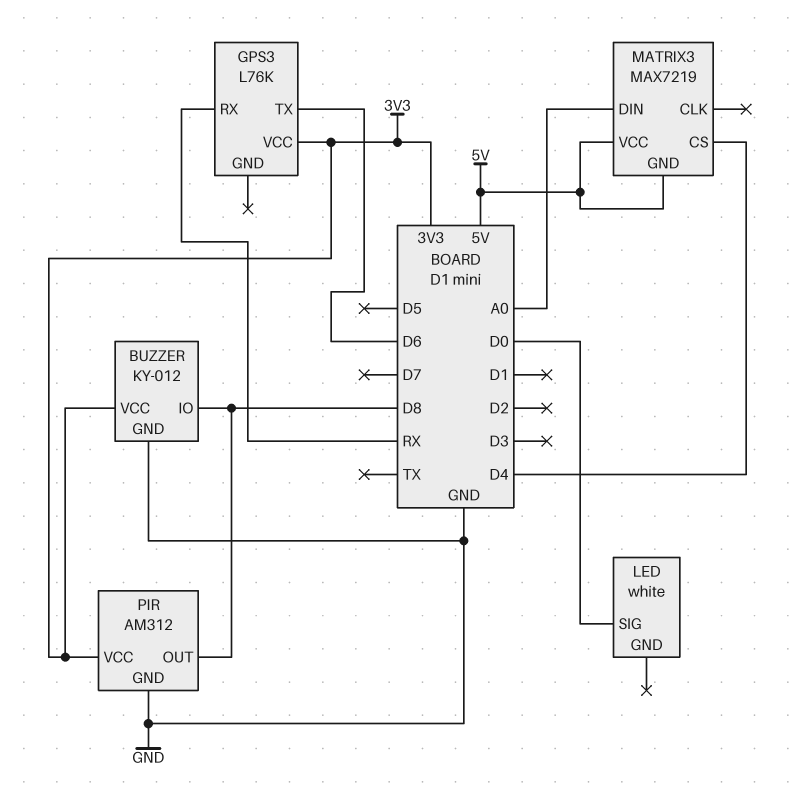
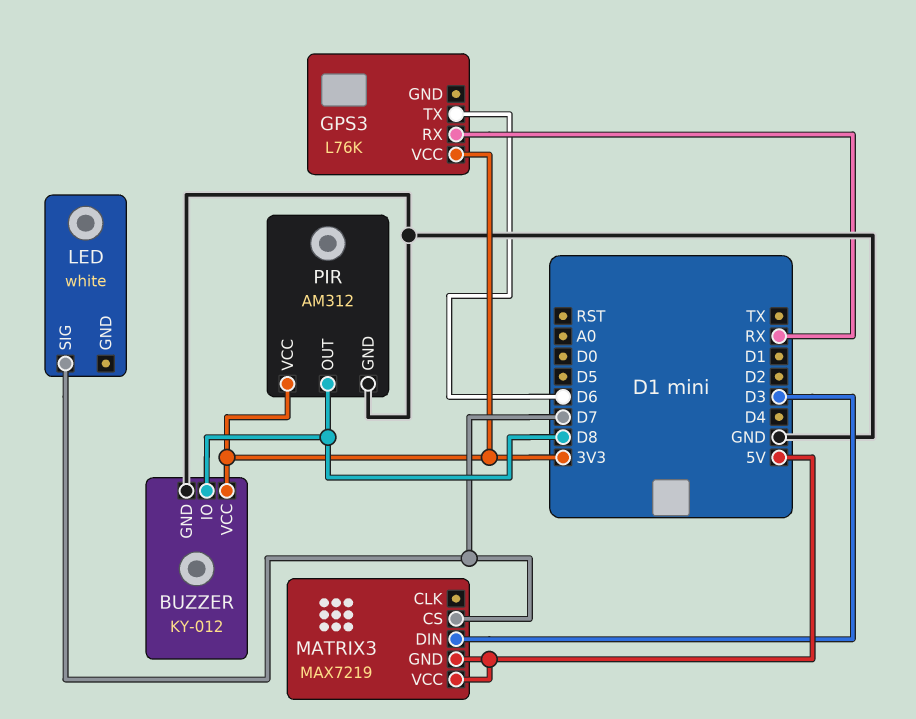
LED pin SIG: D0 -> D7
MATRIX3 pin CS: D4 -> D7
MATRIX3 pin DIN: A0 -> D3

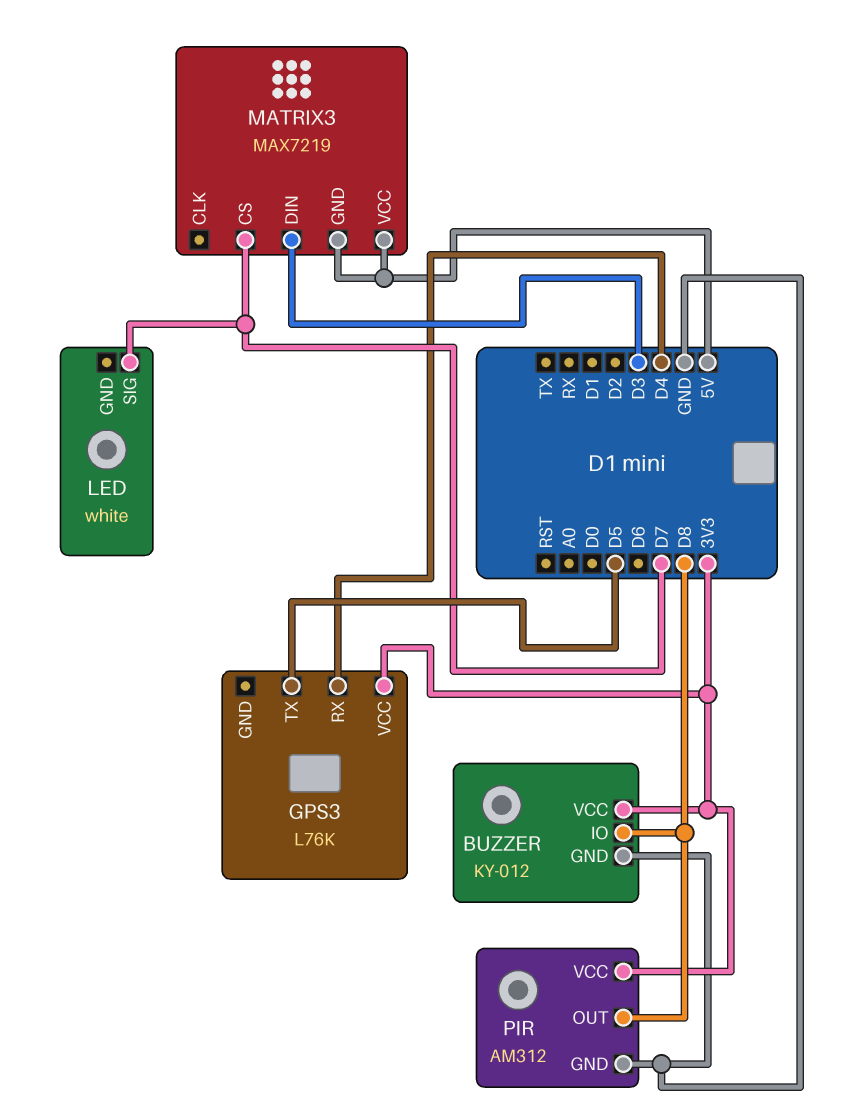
GPS3 pin RX: RX -> D4
GPS3 pin TX: D6 -> D5

